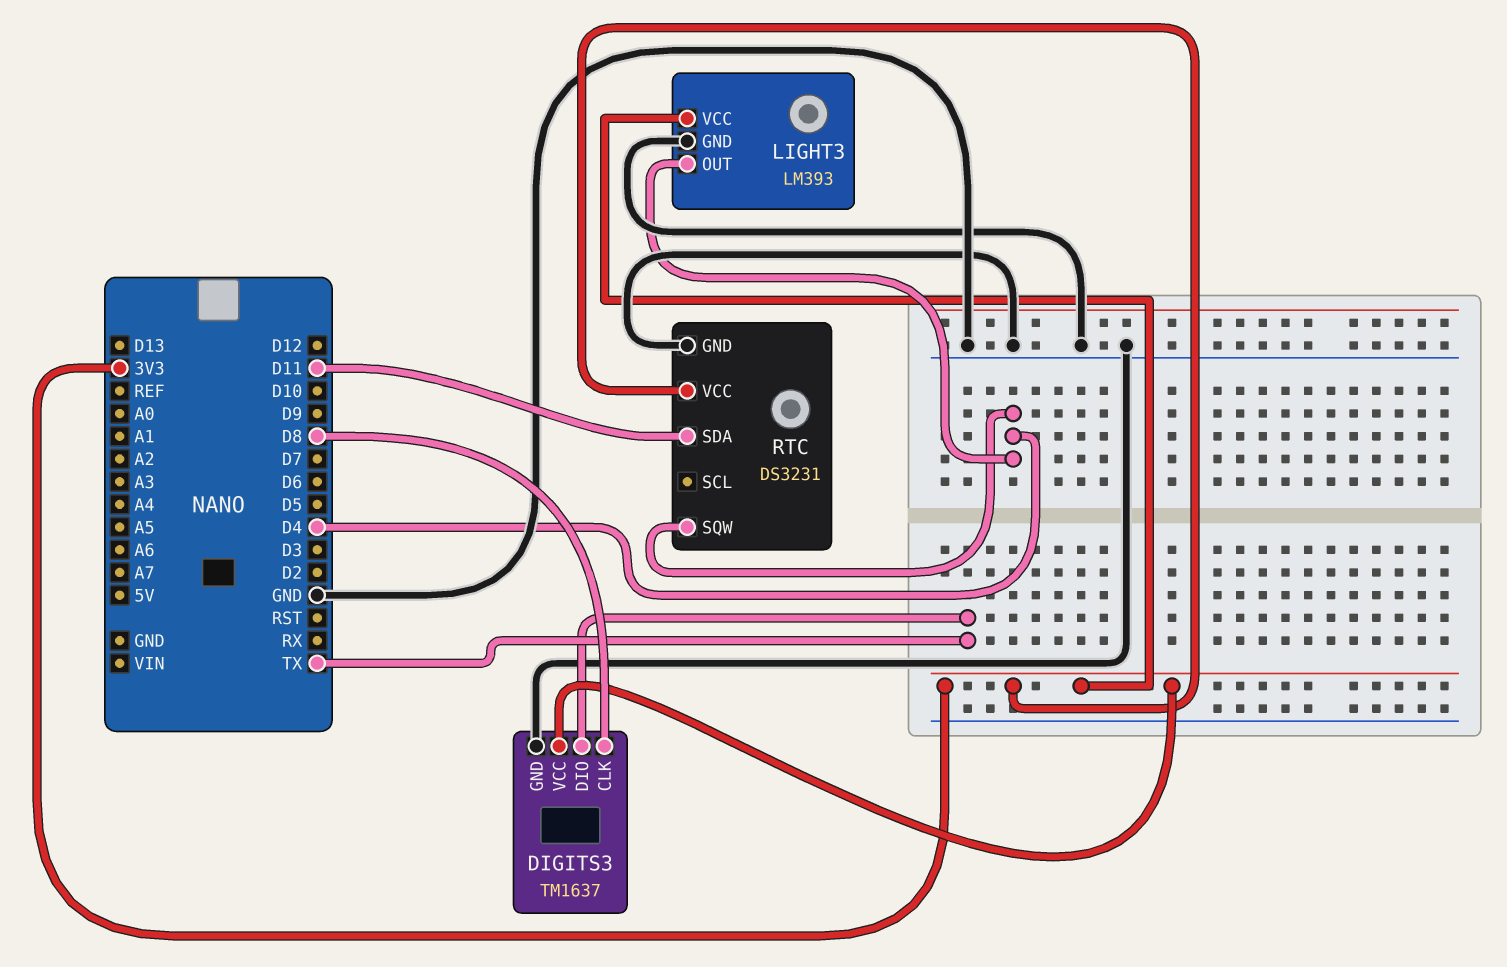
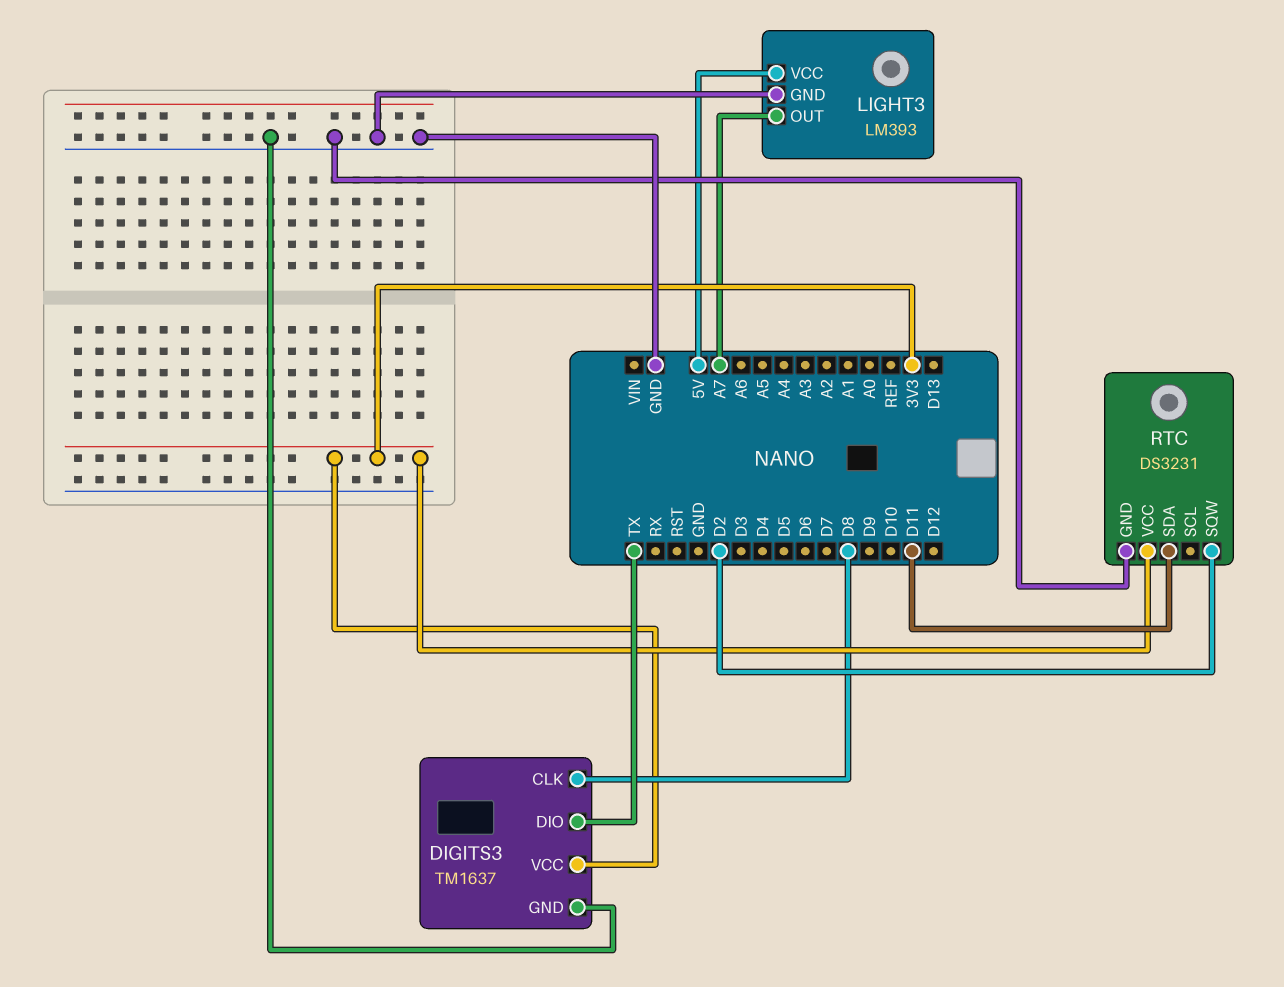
LIGHT3 pin OUT: D4 -> A7
LIGHT3 pin VCC: 3V3 -> 5V
RTC pin SQW: D4 -> D2

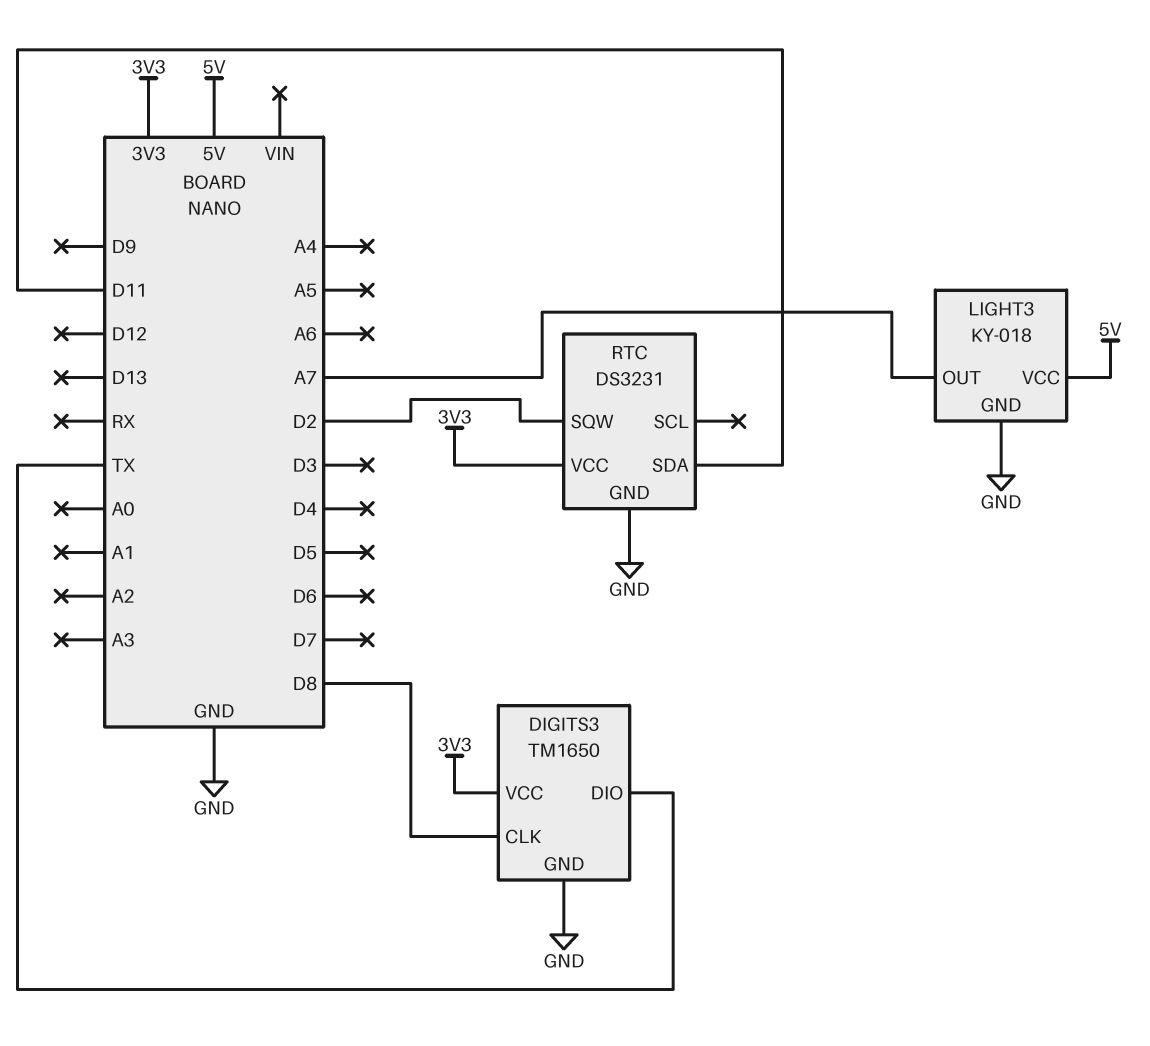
DIGITS3: TM1637 -> TM1650
LIGHT3: LM393 -> KY-018

